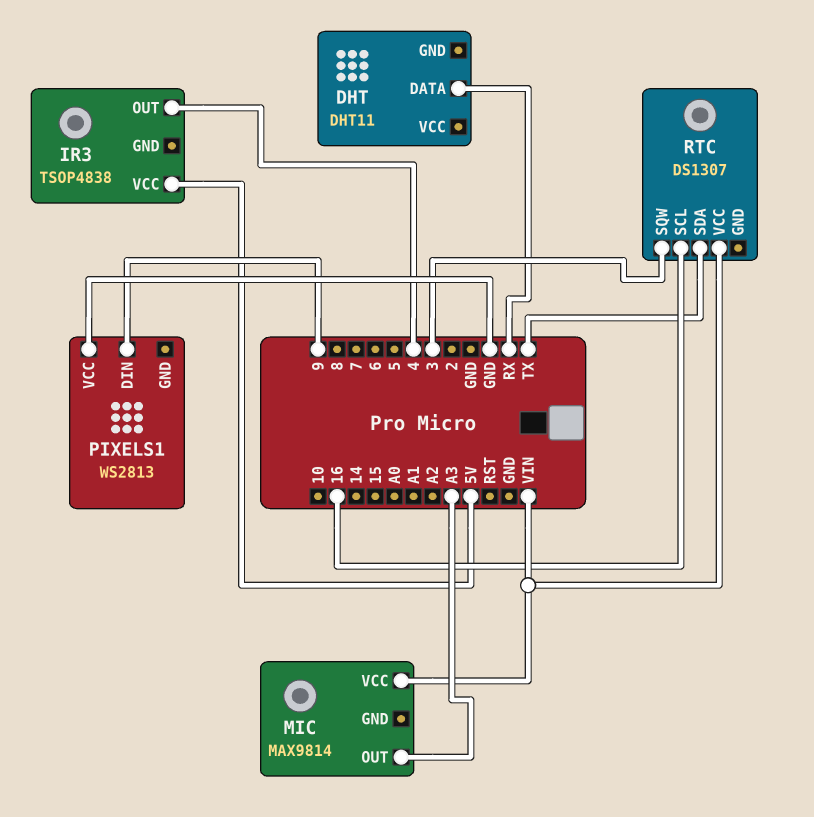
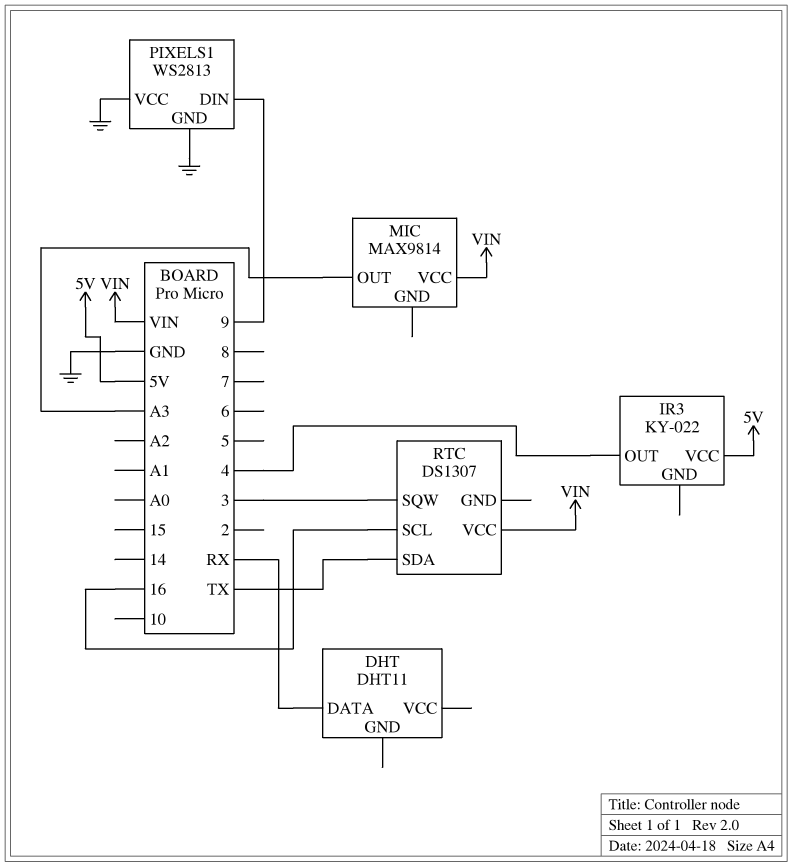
IR3: TSOP4838 -> KY-022
PIXELS1 pin GND: none -> GND

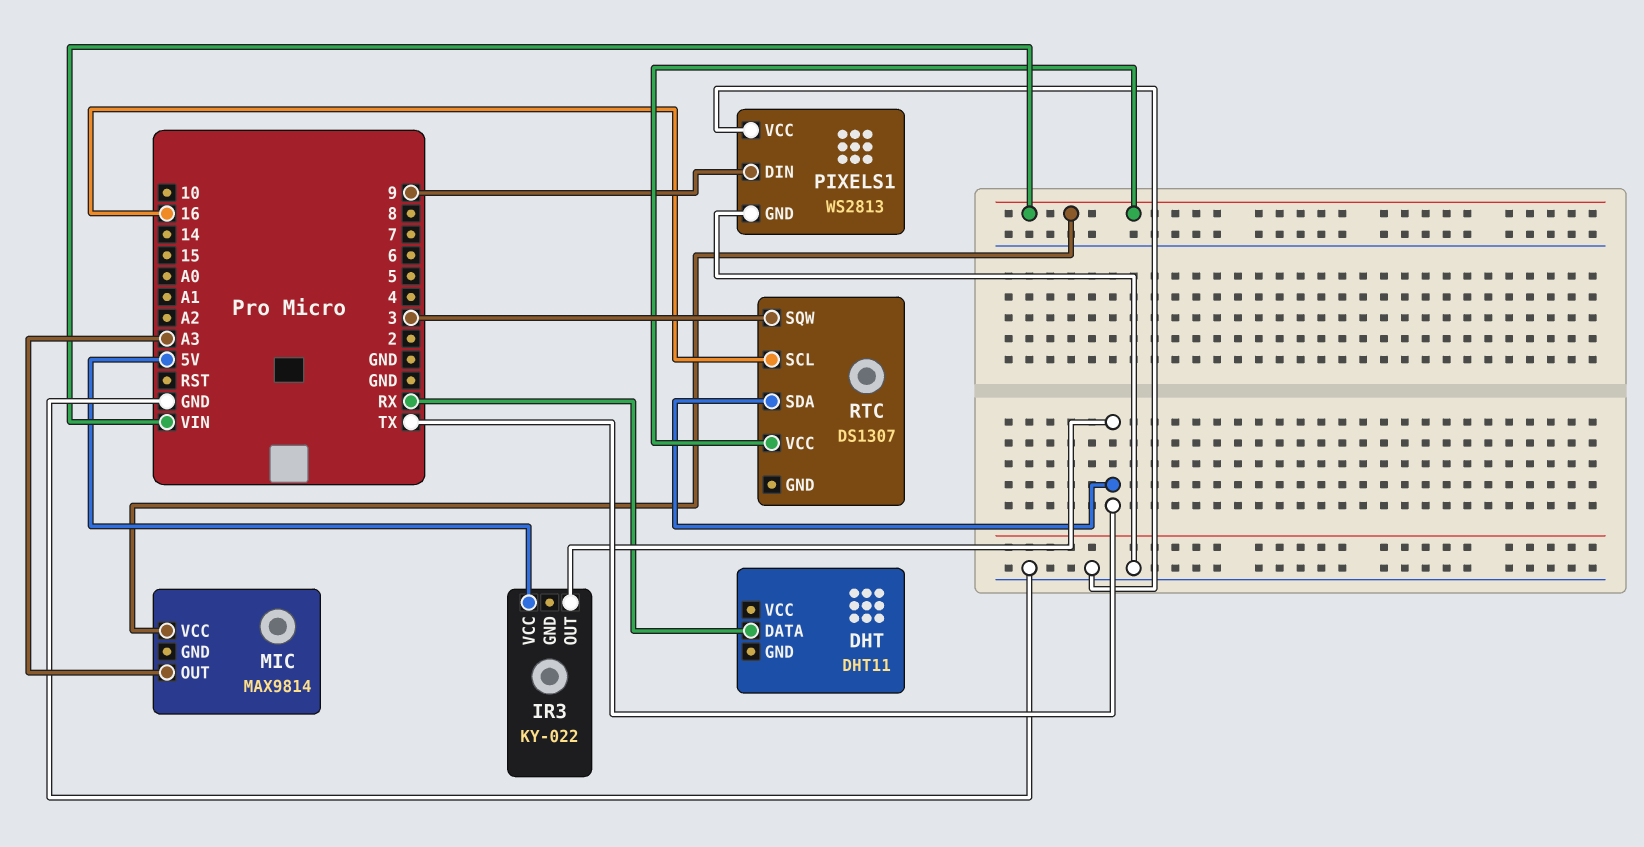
IR3 pin OUT: 4 -> TX

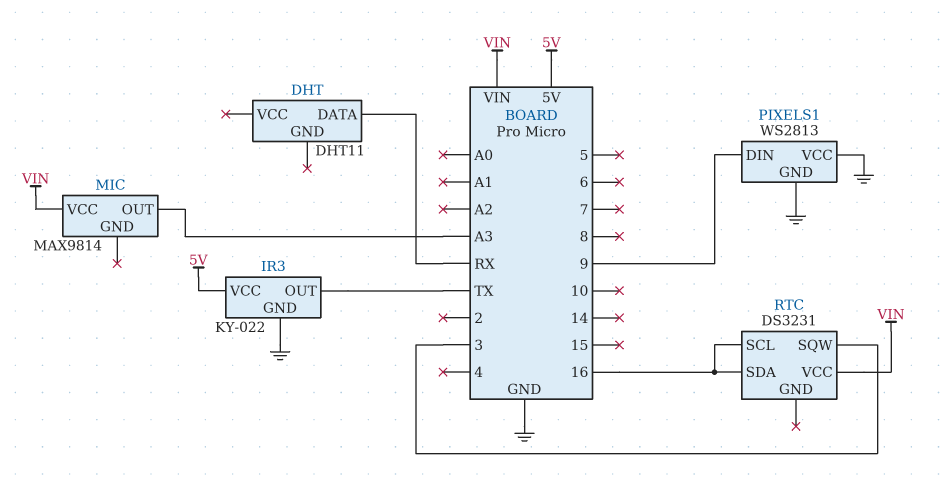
IR3 pin GND: none -> GND
RTC: DS1307 -> DS3231
RTC pin SDA: TX -> 16

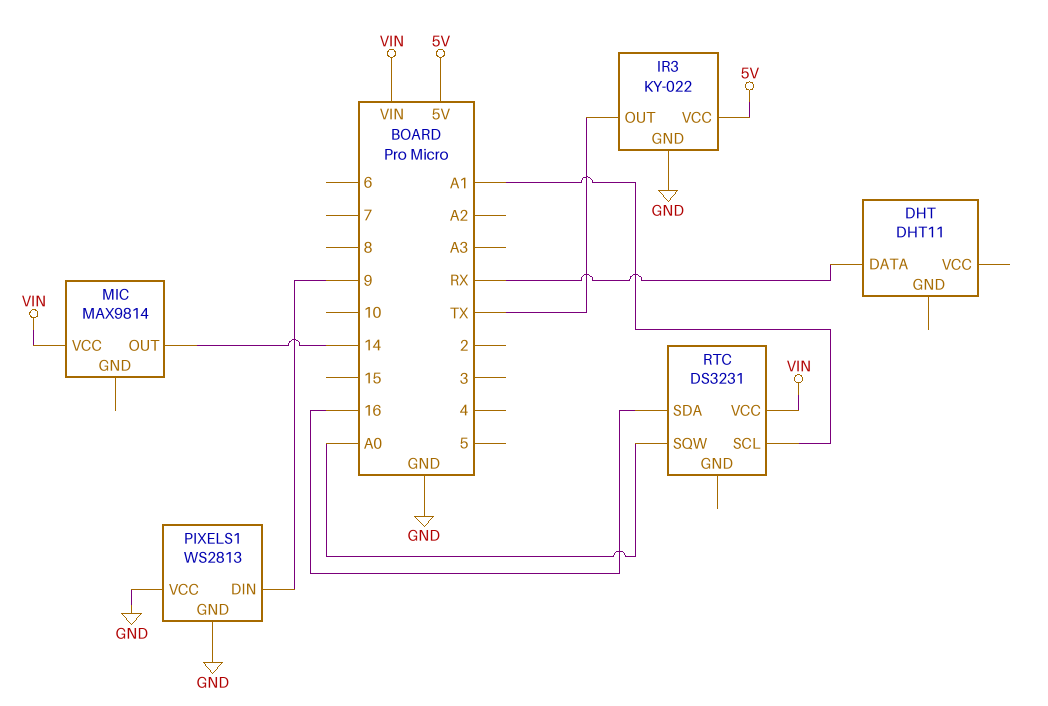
MIC pin OUT: A3 -> 14
RTC pin SCL: 16 -> A1
RTC pin SQW: 3 -> A0

